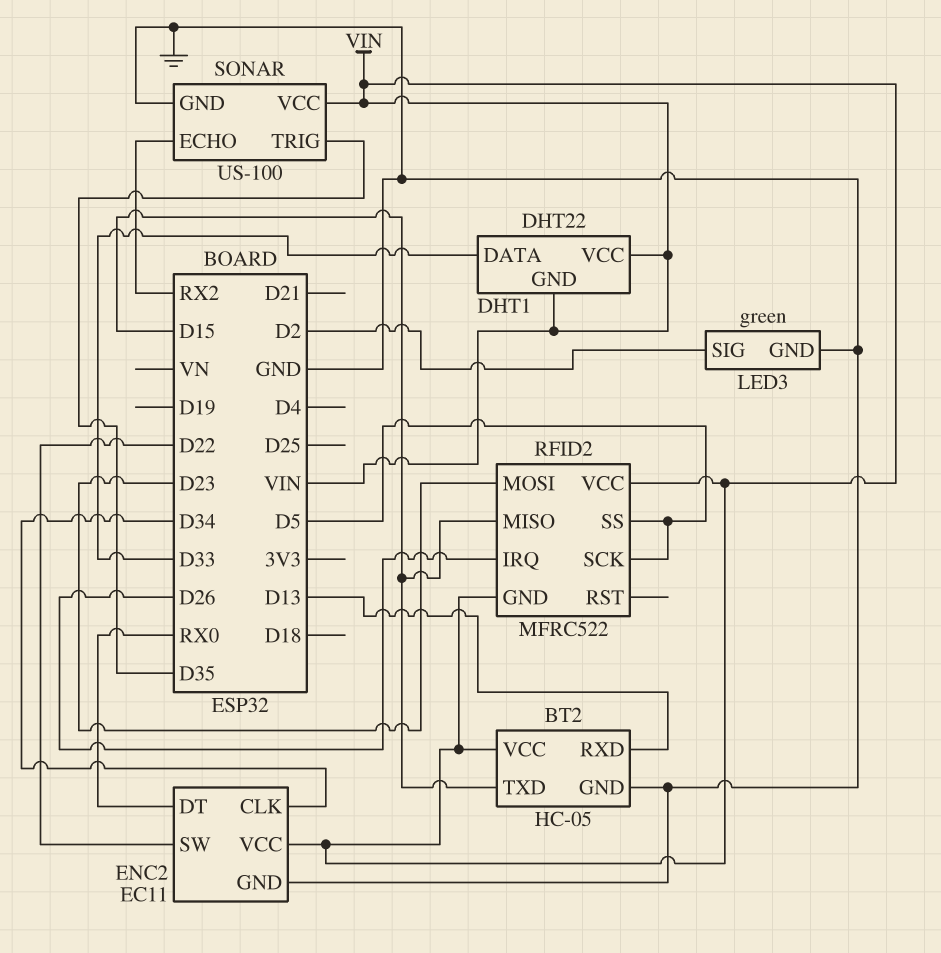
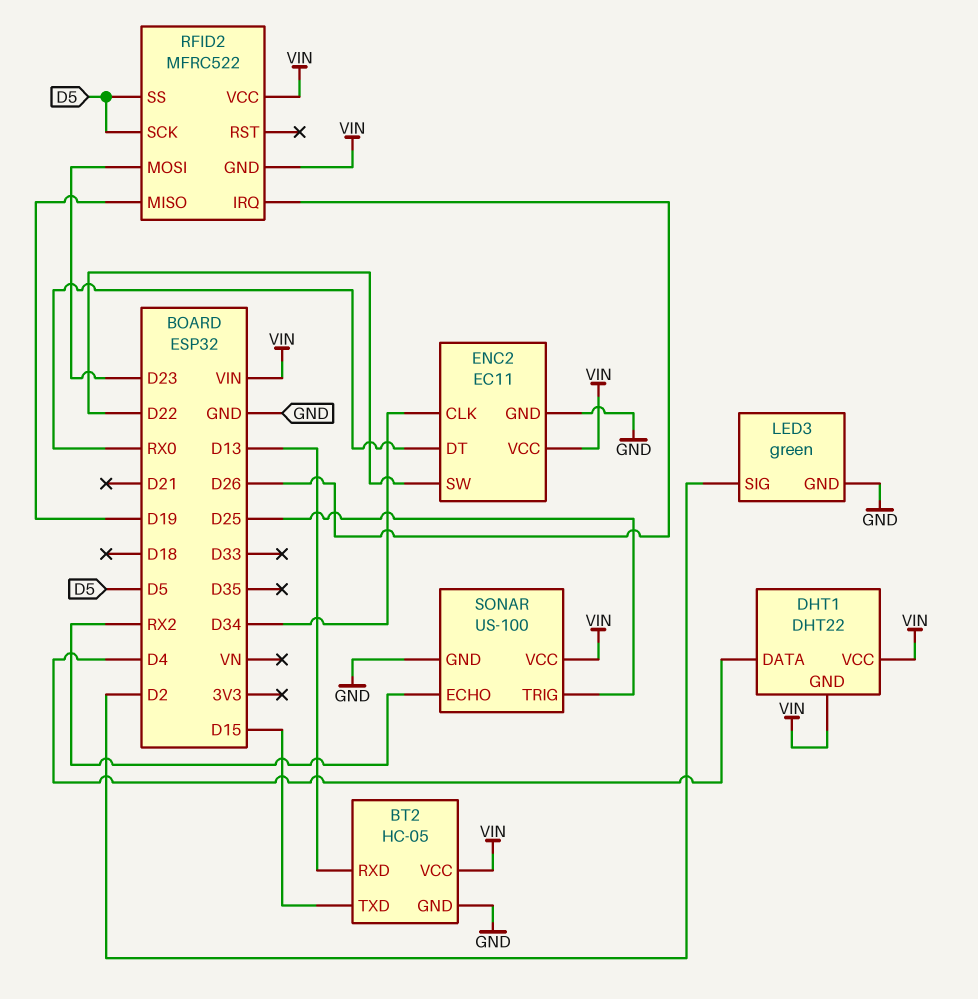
DHT1 pin DATA: D33 -> D4
RFID2 pin MISO: D15 -> D19
SONAR pin TRIG: D35 -> D25

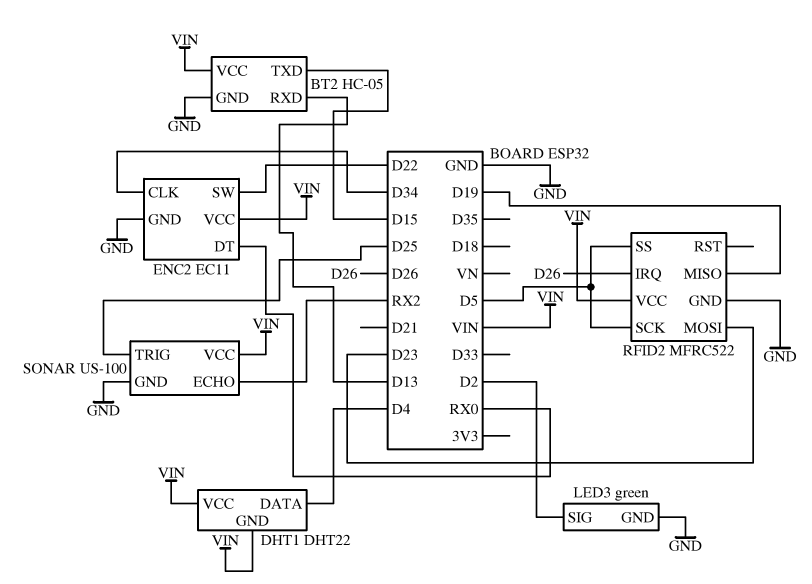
RFID2 pin GND: VIN -> GND

